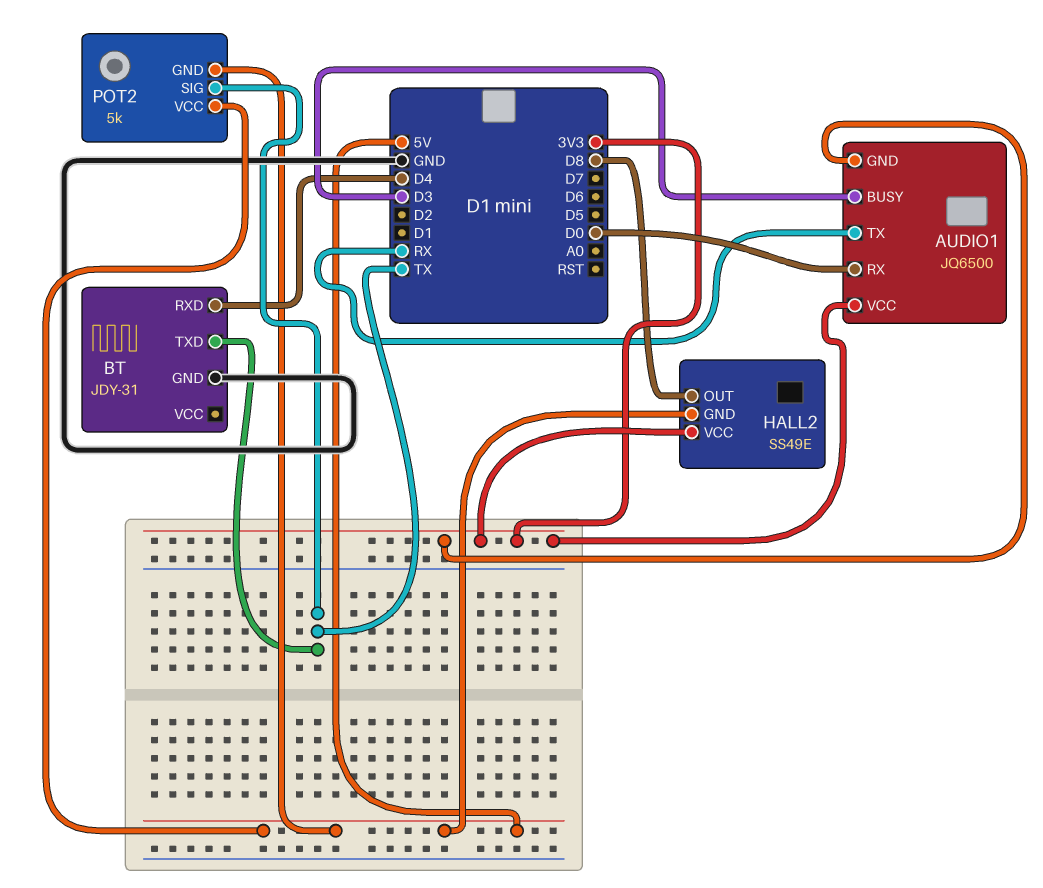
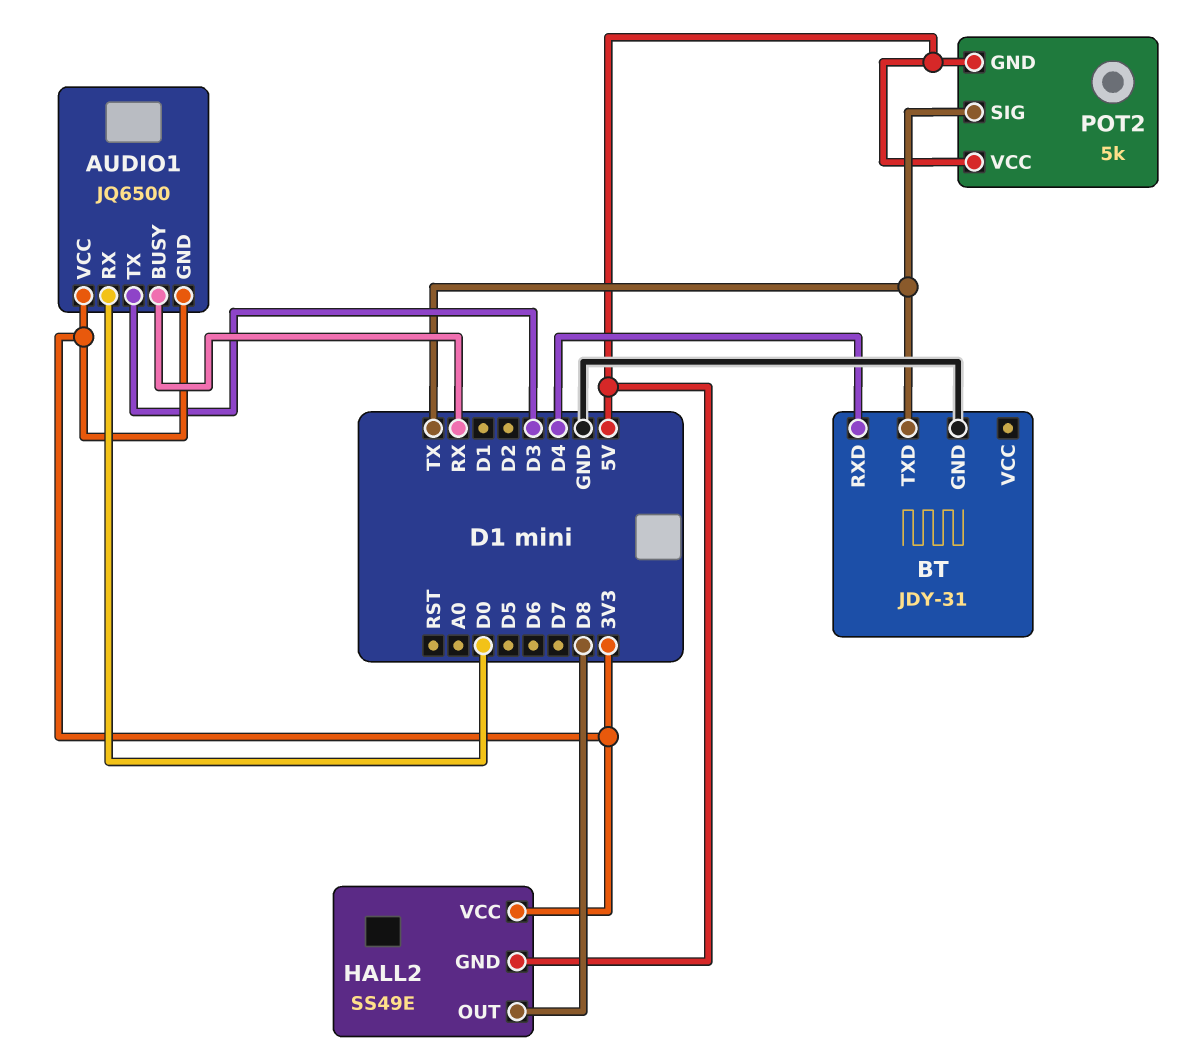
AUDIO1 pin BUSY: D3 -> RX
AUDIO1 pin TX: RX -> D3

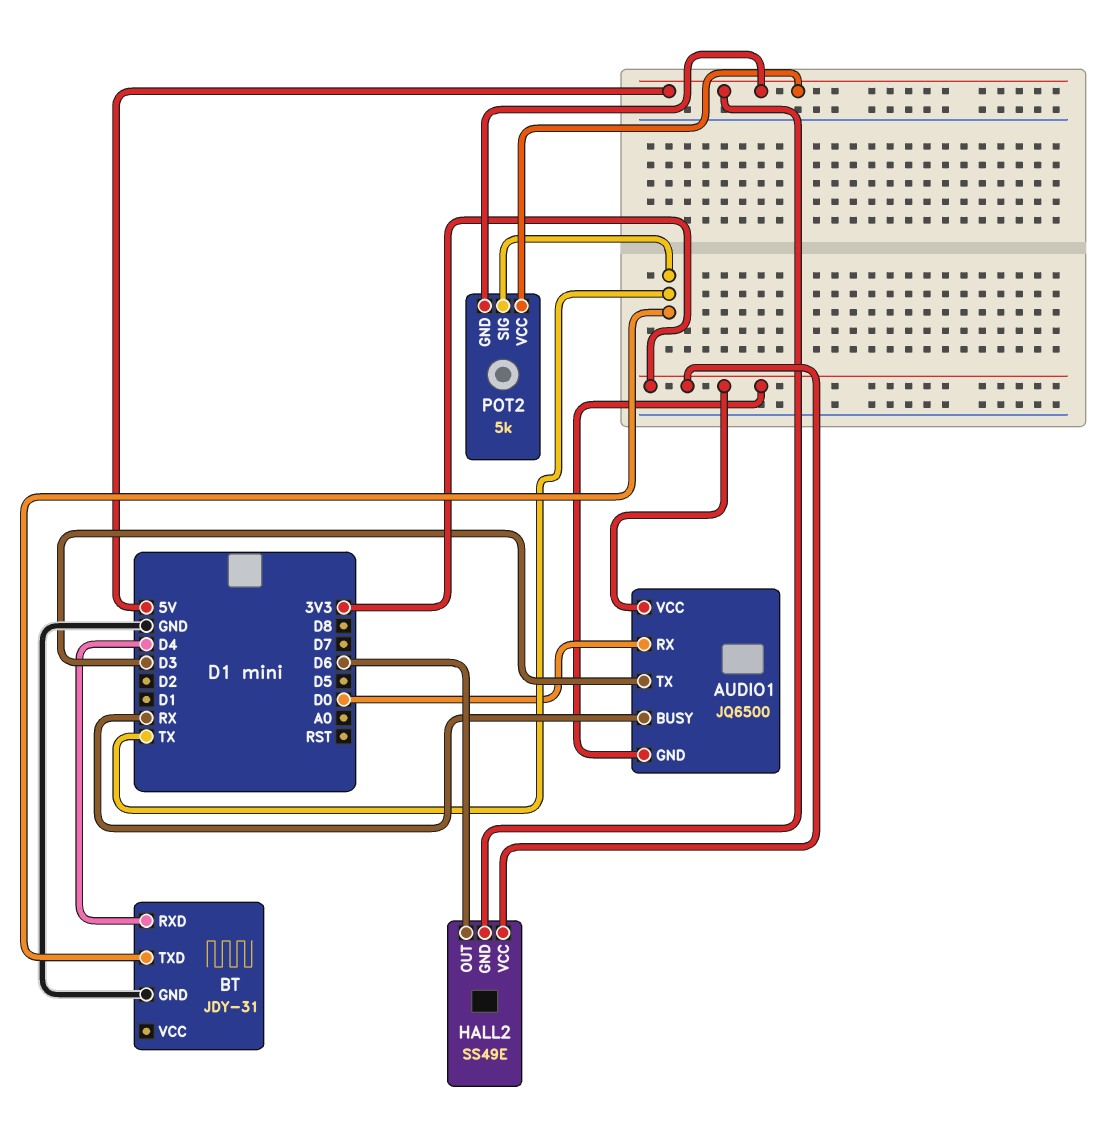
HALL2 pin OUT: D8 -> D6

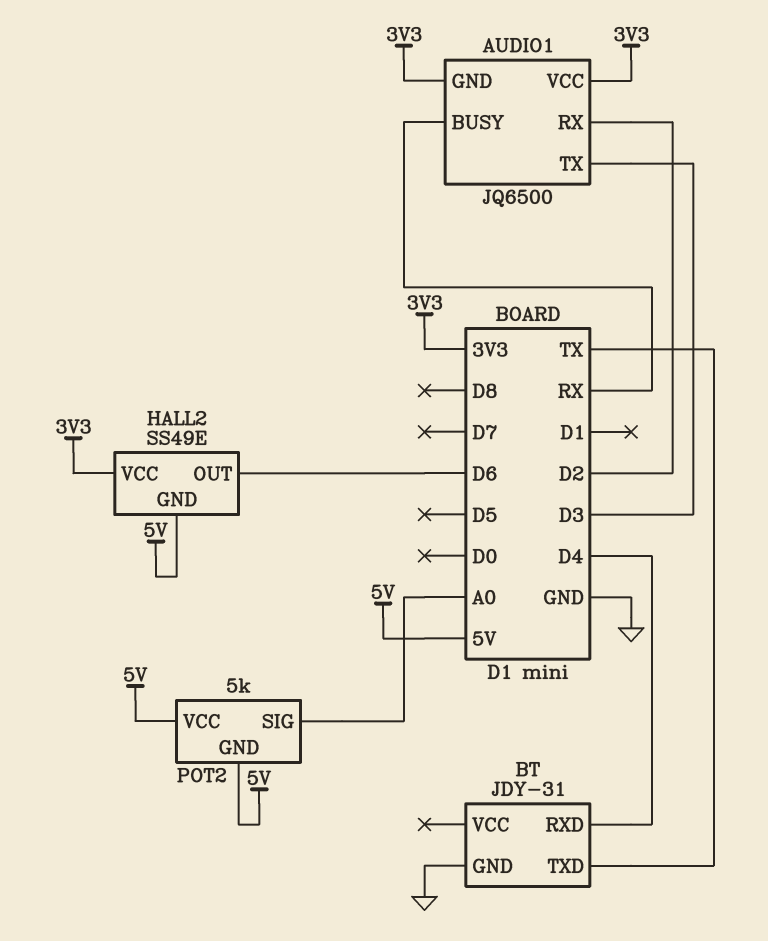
AUDIO1 pin RX: D0 -> D2
POT2 pin SIG: TX -> A0

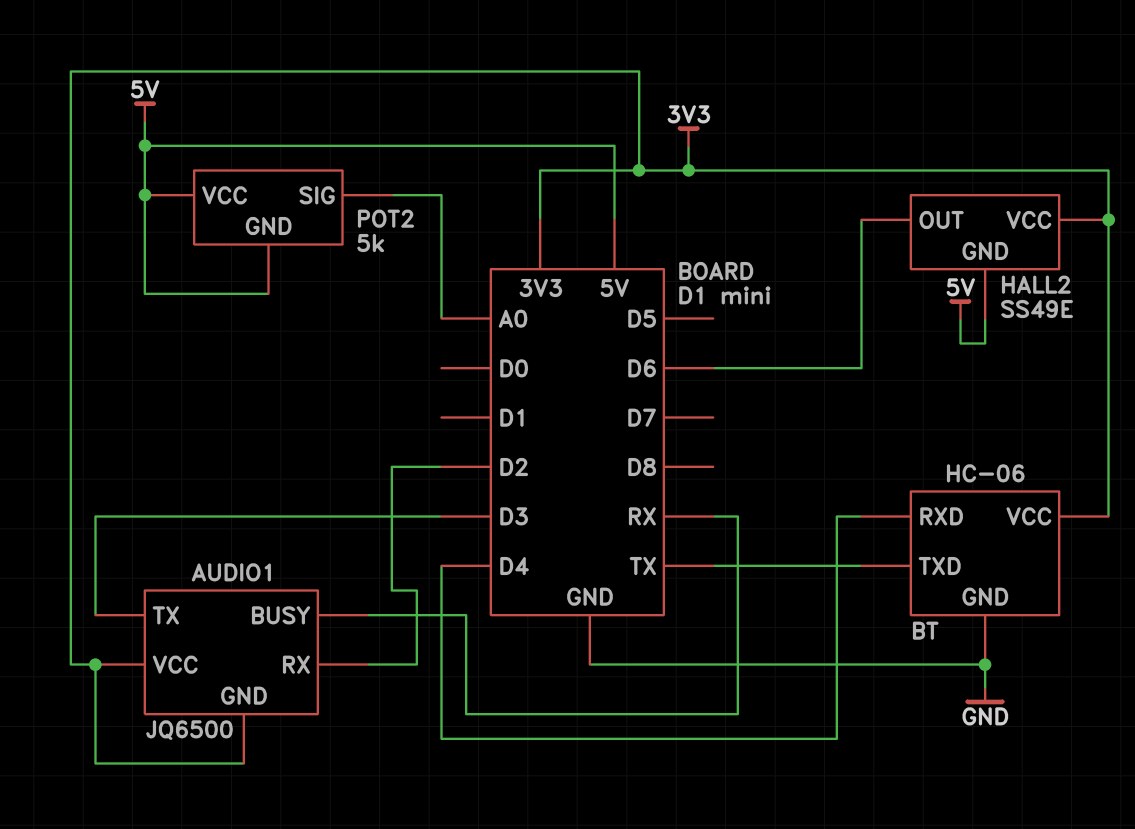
BT: JDY-31 -> HC-06
BT pin VCC: none -> 3V3

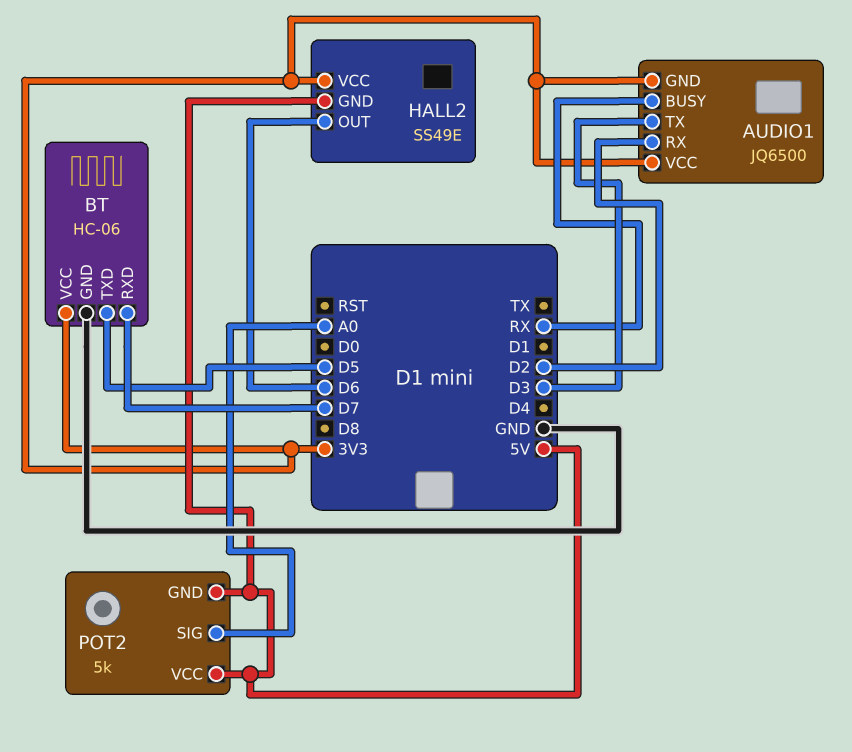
BT pin RXD: D4 -> D7
BT pin TXD: TX -> D5

